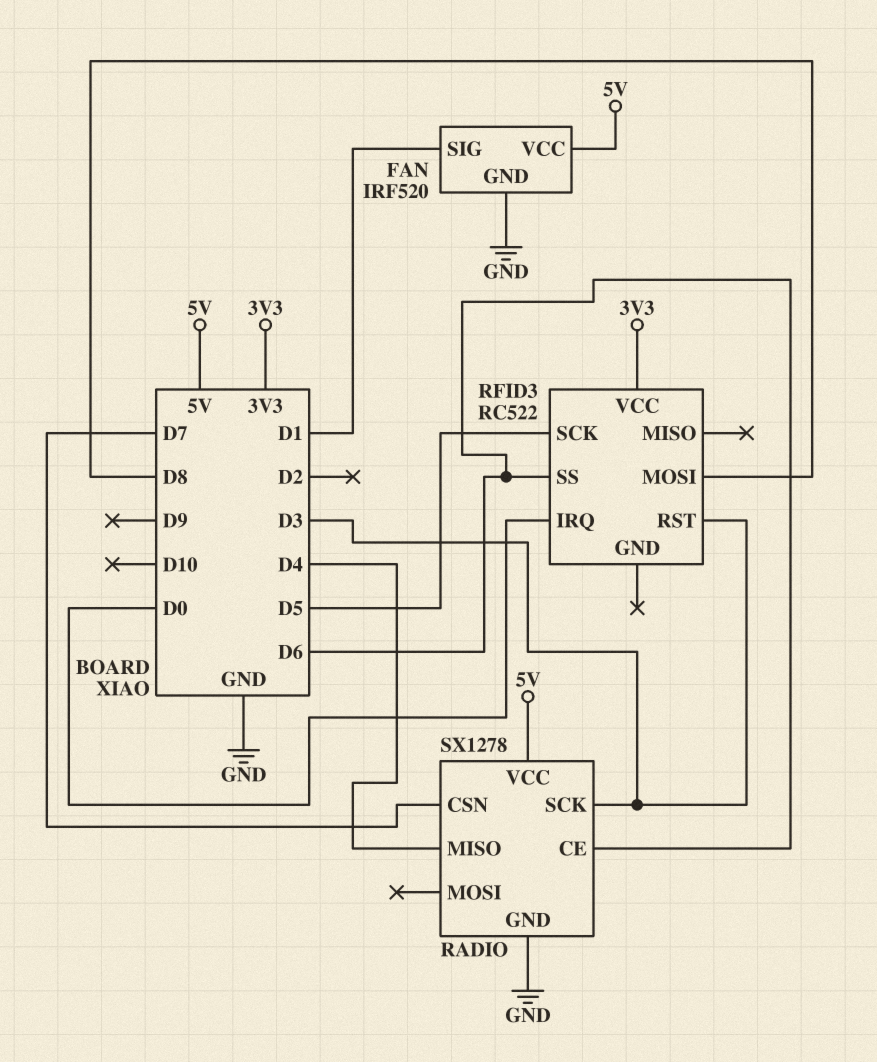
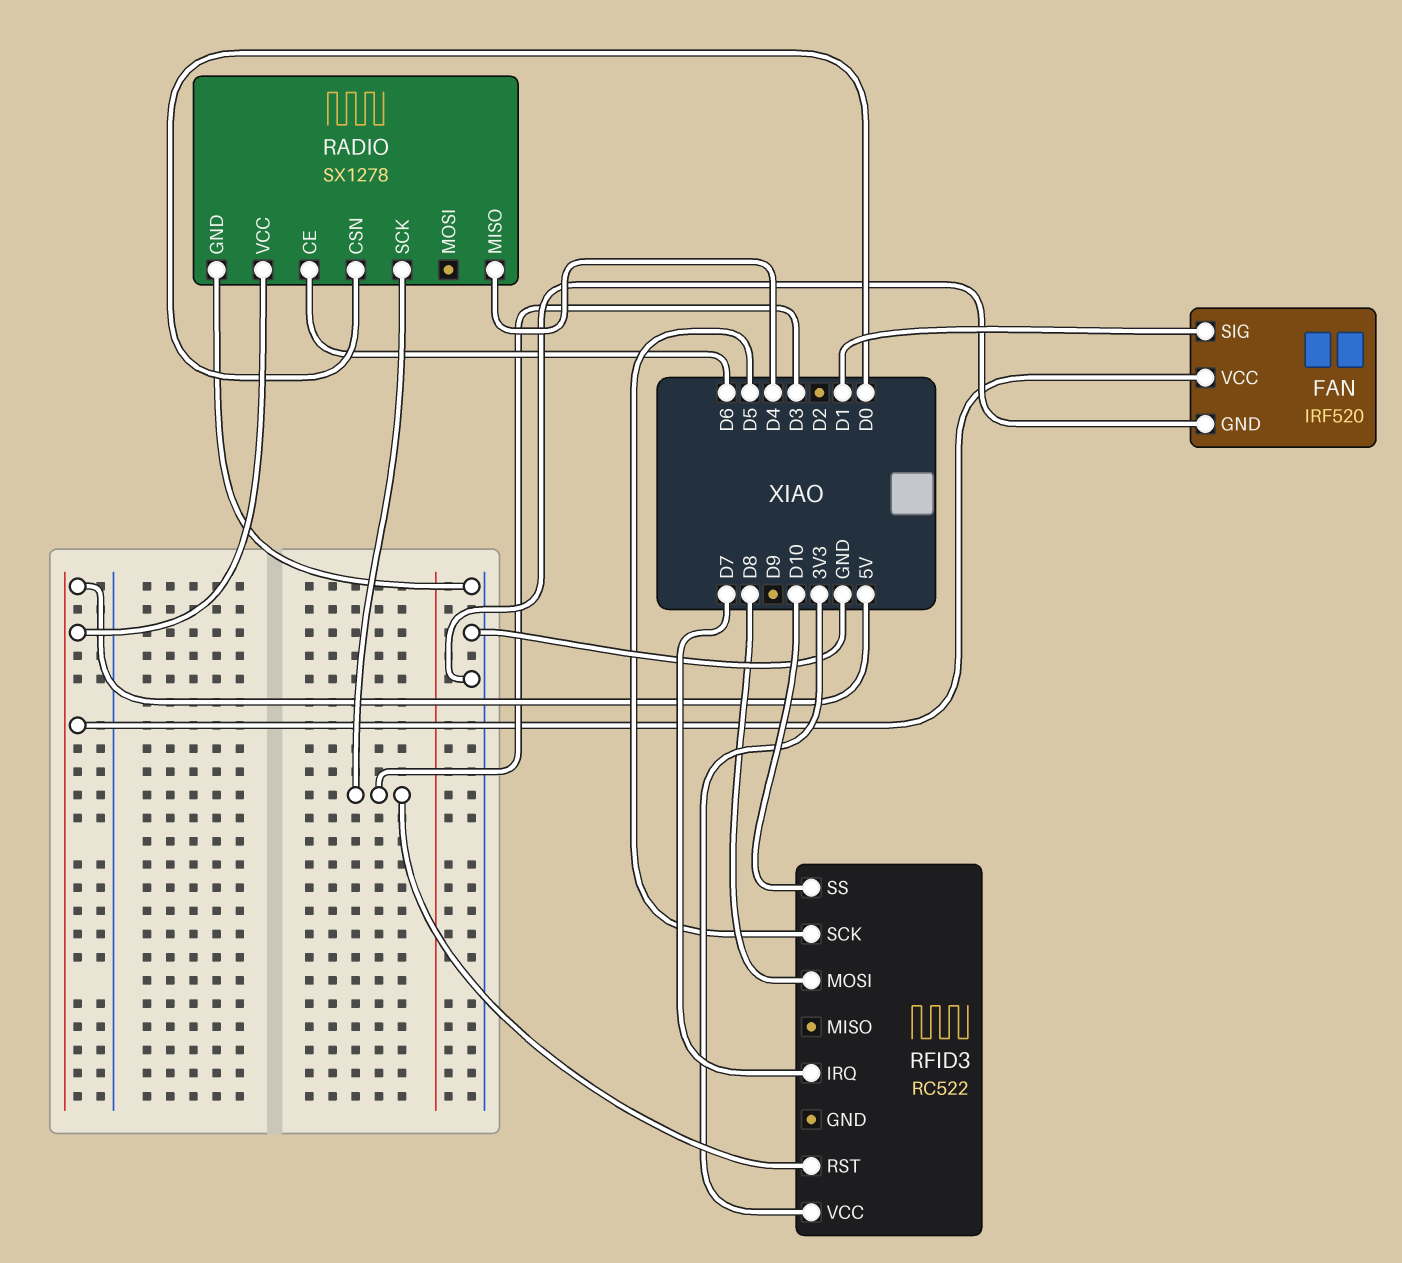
RADIO pin CSN: D7 -> D0
RFID3 pin IRQ: D0 -> D7
RFID3 pin SS: D6 -> D10

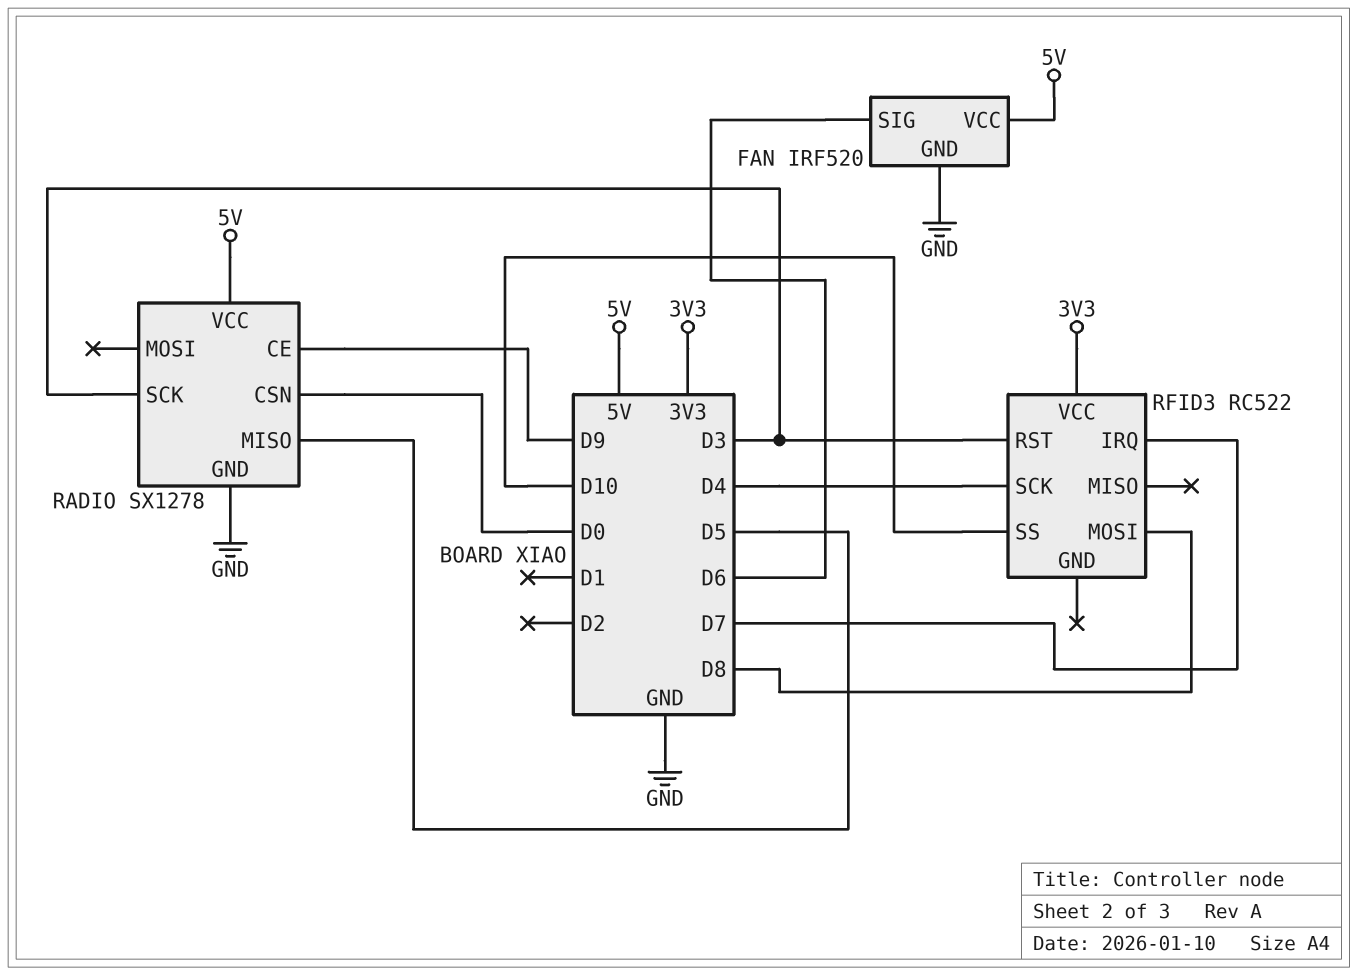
FAN pin SIG: D1 -> D6
RADIO pin CE: D6 -> D9
RADIO pin MISO: D4 -> D5
RFID3 pin SCK: D5 -> D4

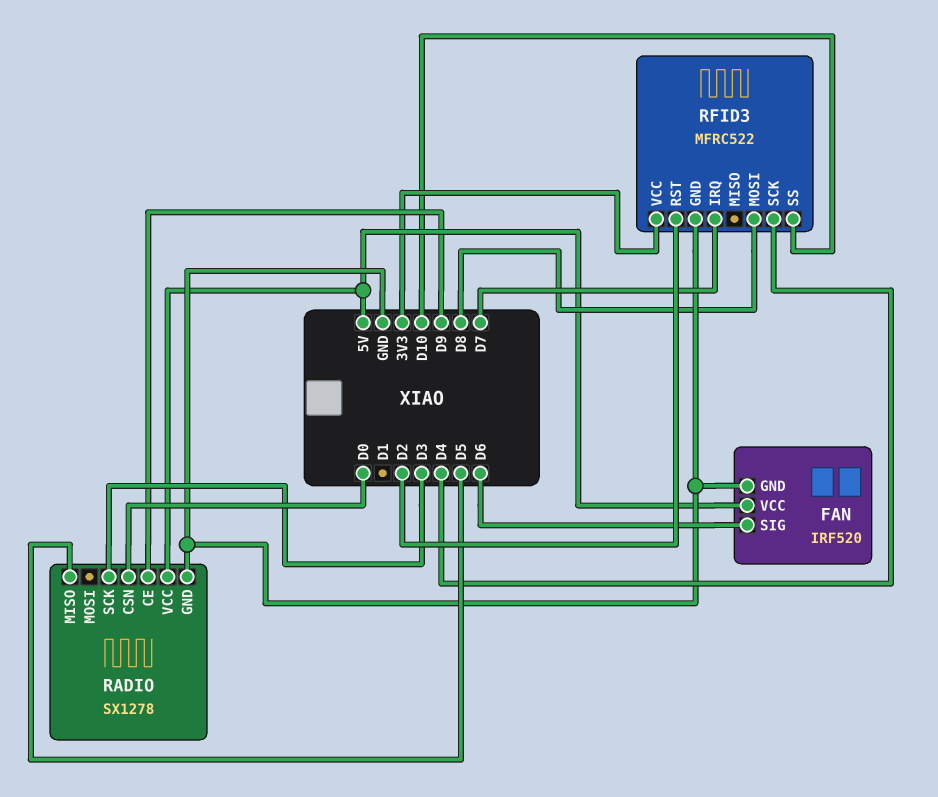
RFID3: RC522 -> MFRC522
RFID3 pin GND: none -> GND
RFID3 pin RST: D3 -> D2

